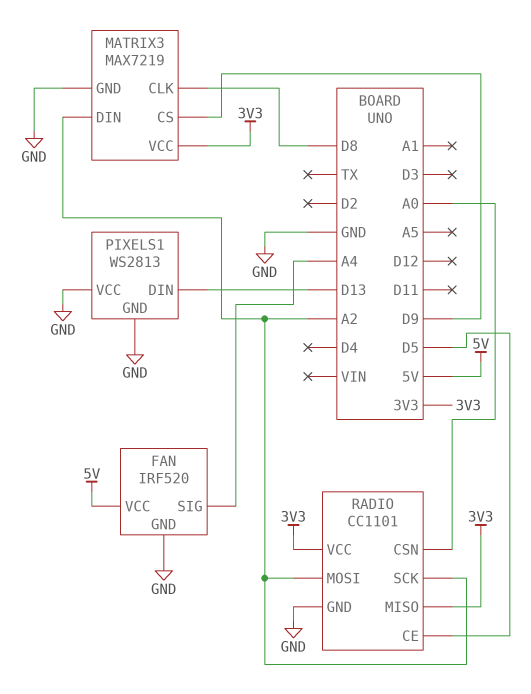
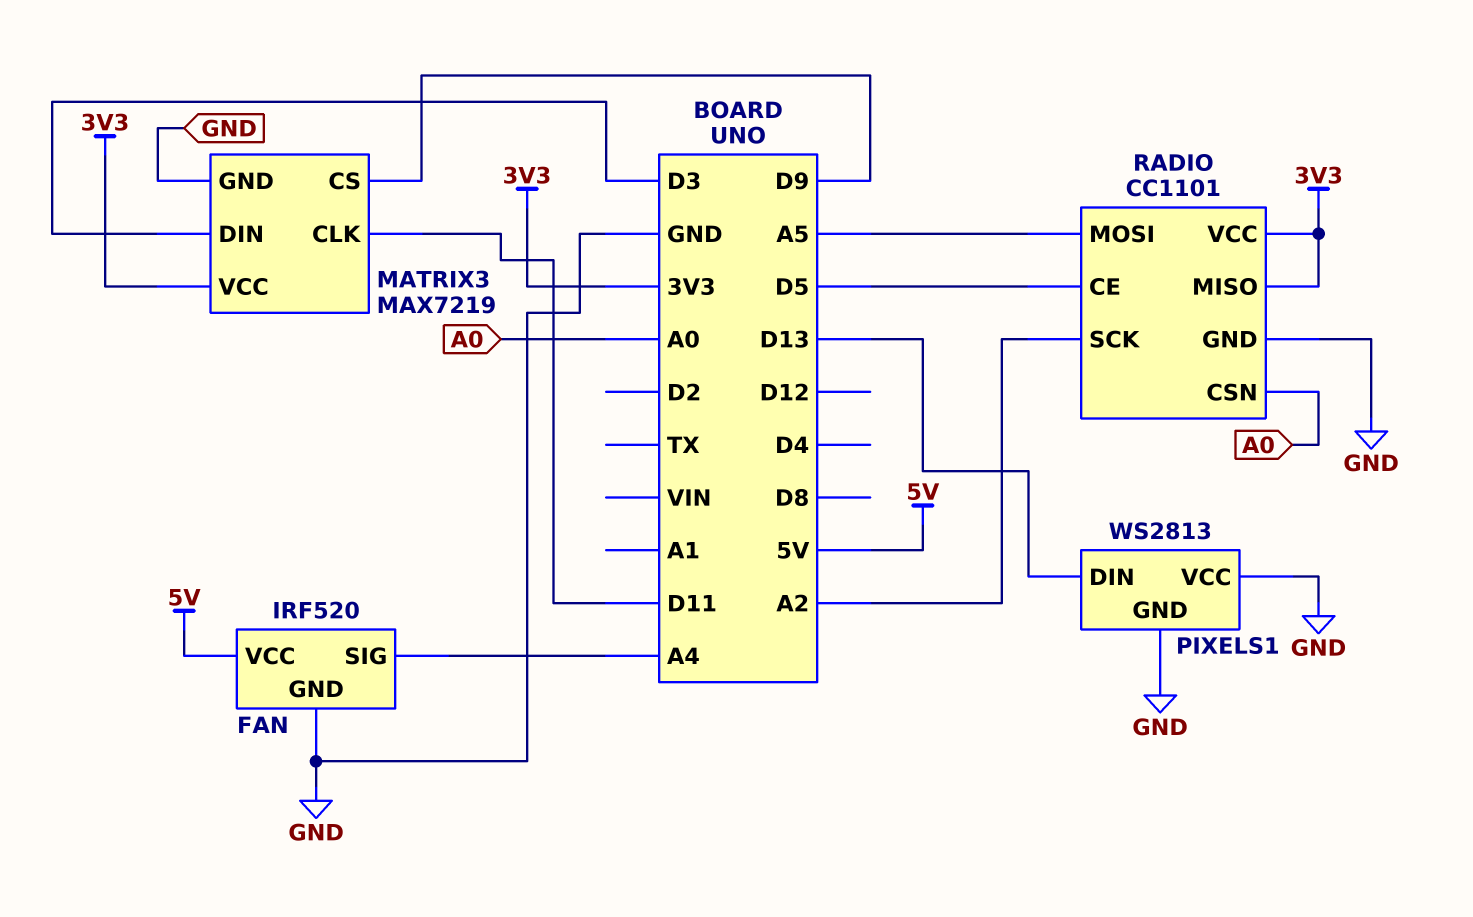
MATRIX3 pin CLK: D8 -> D11
MATRIX3 pin DIN: A2 -> D3
RADIO pin MOSI: A2 -> A5

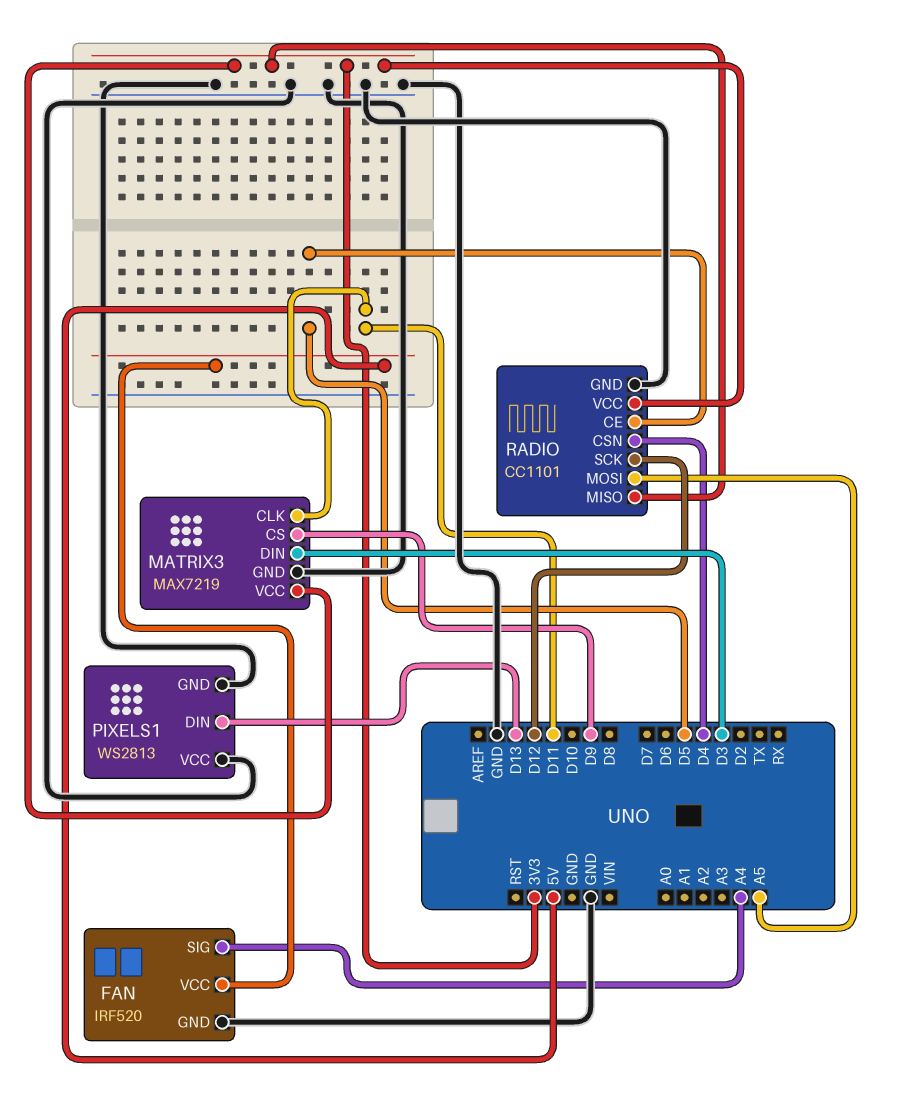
RADIO pin CSN: A0 -> D4
RADIO pin SCK: A2 -> D12

